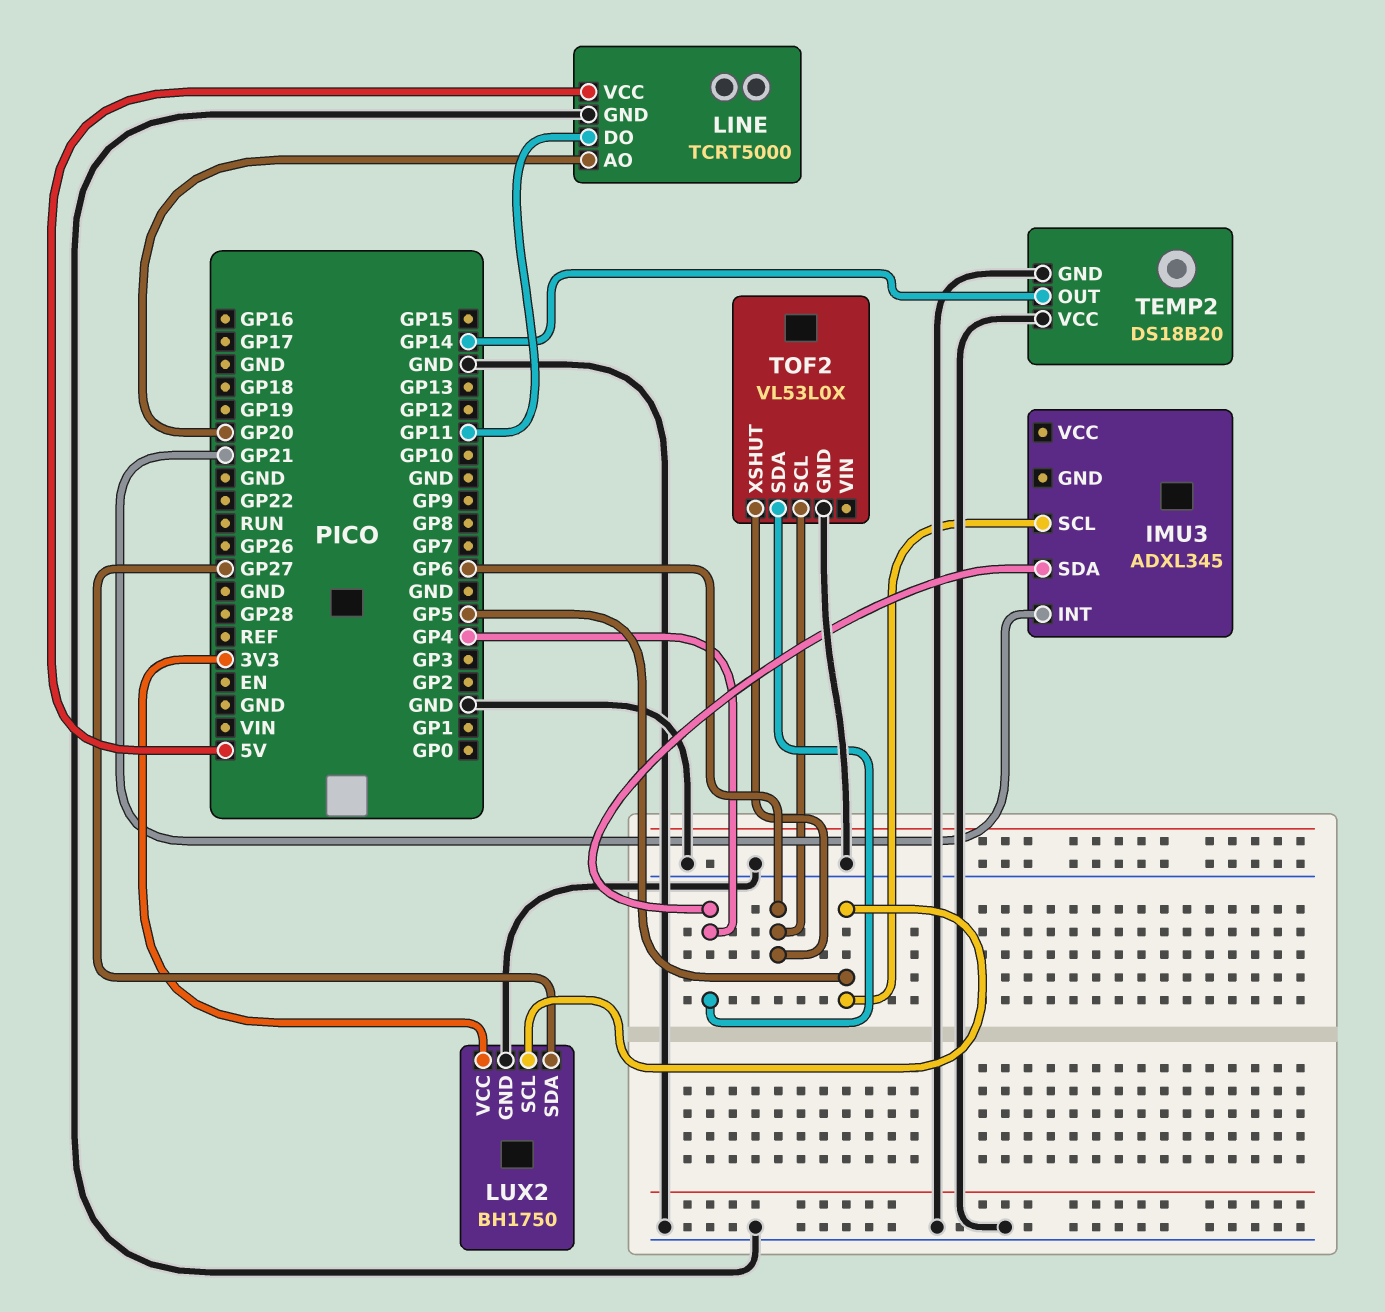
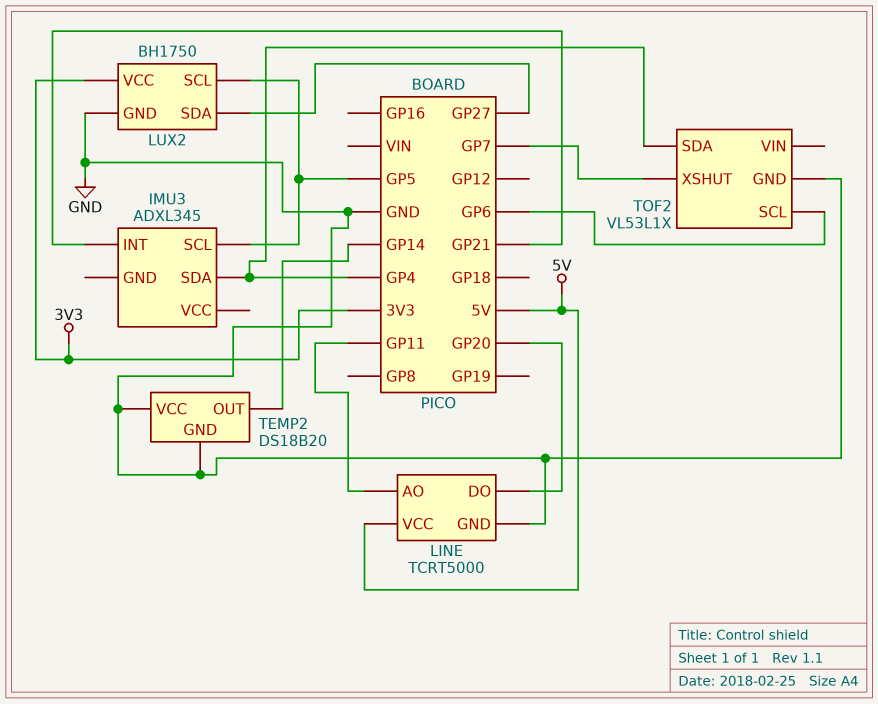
LINE pin AO: GP20 -> GP11
LINE pin DO: GP11 -> GP20
TOF2: VL53L0X -> VL53L1X
TOF2 pin XSHUT: GP6 -> GP7

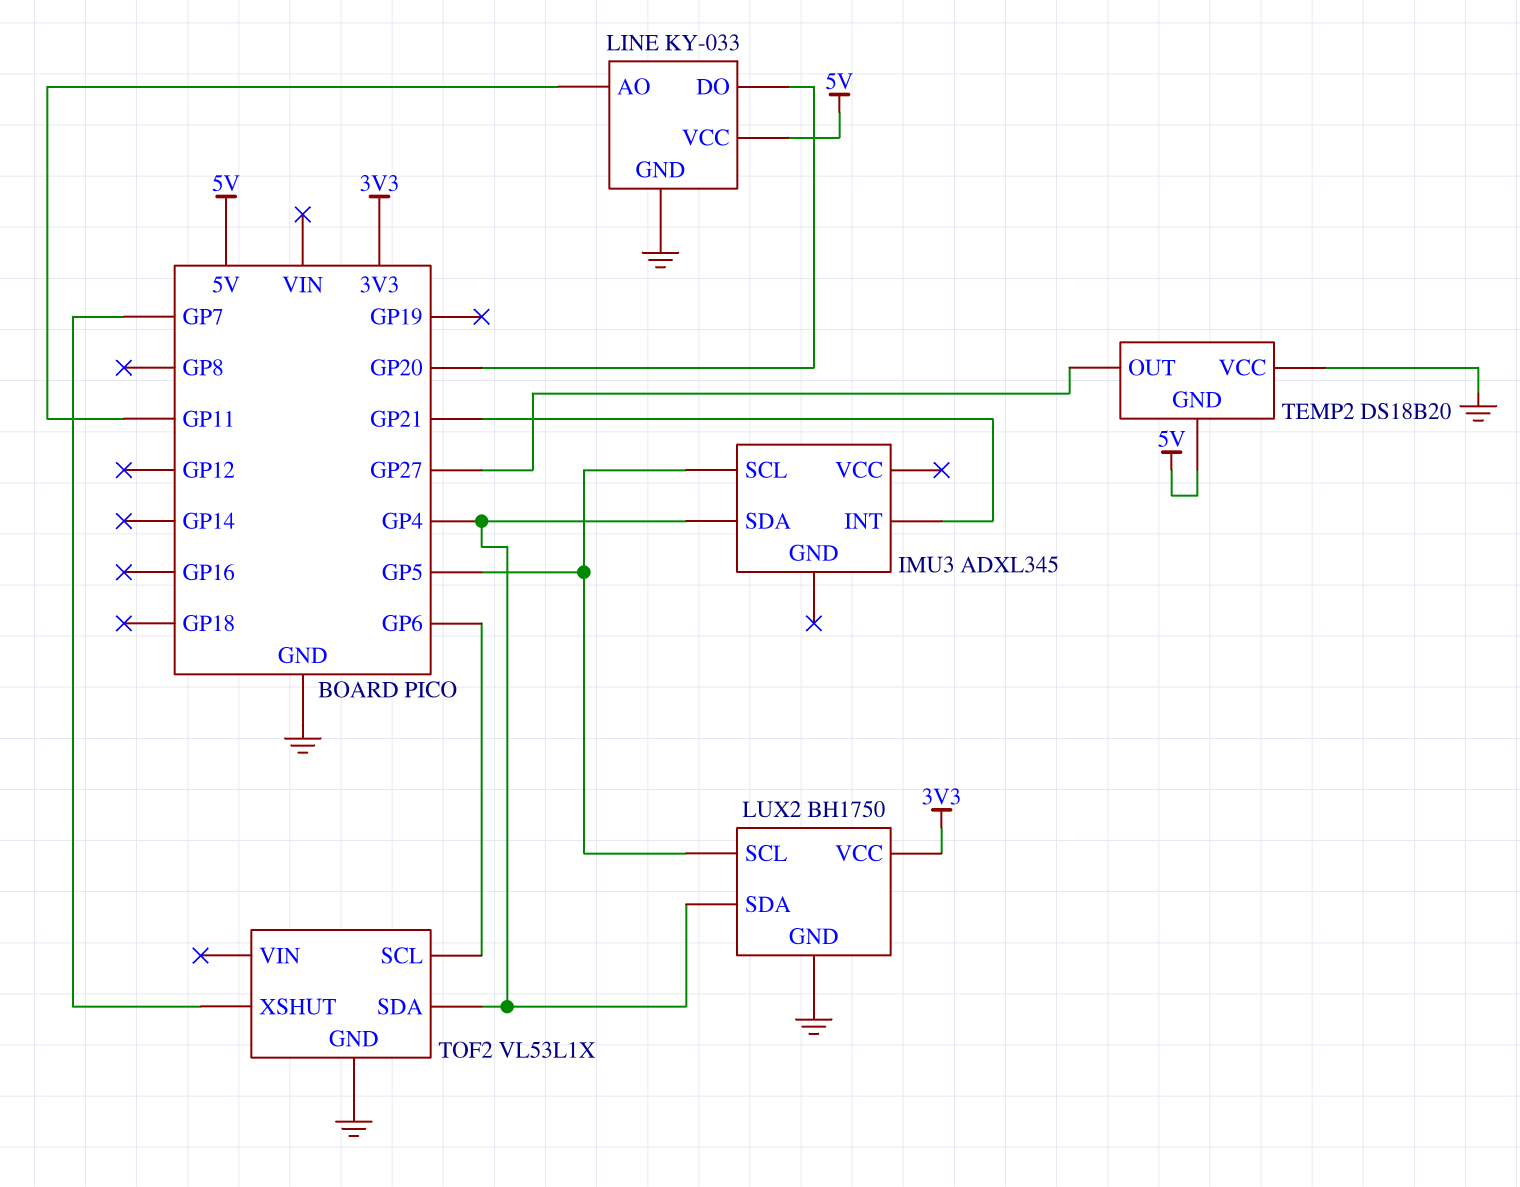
LINE: TCRT5000 -> KY-033
LUX2 pin SDA: GP27 -> GP4
TEMP2 pin GND: GND -> 5V
TEMP2 pin OUT: GP14 -> GP27

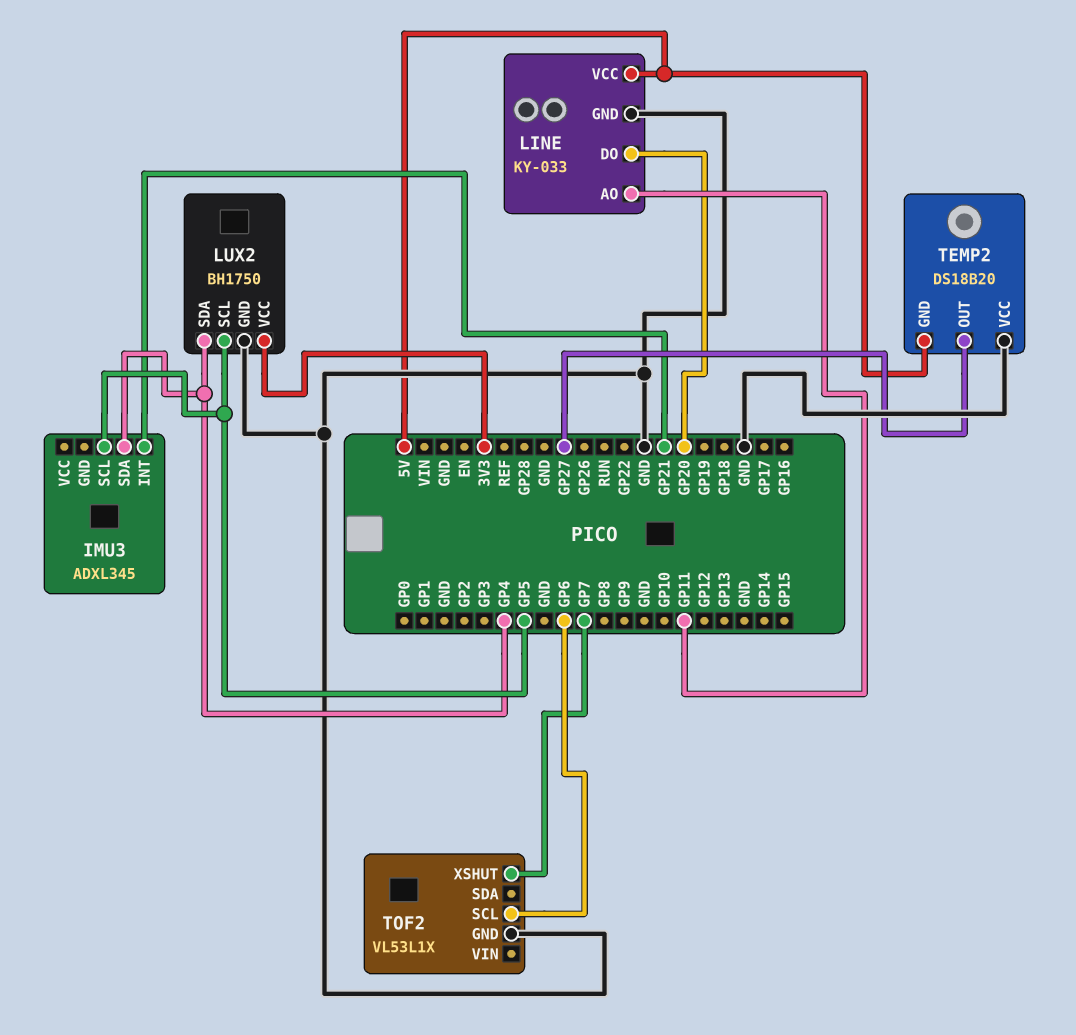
TOF2 pin SDA: GP4 -> none

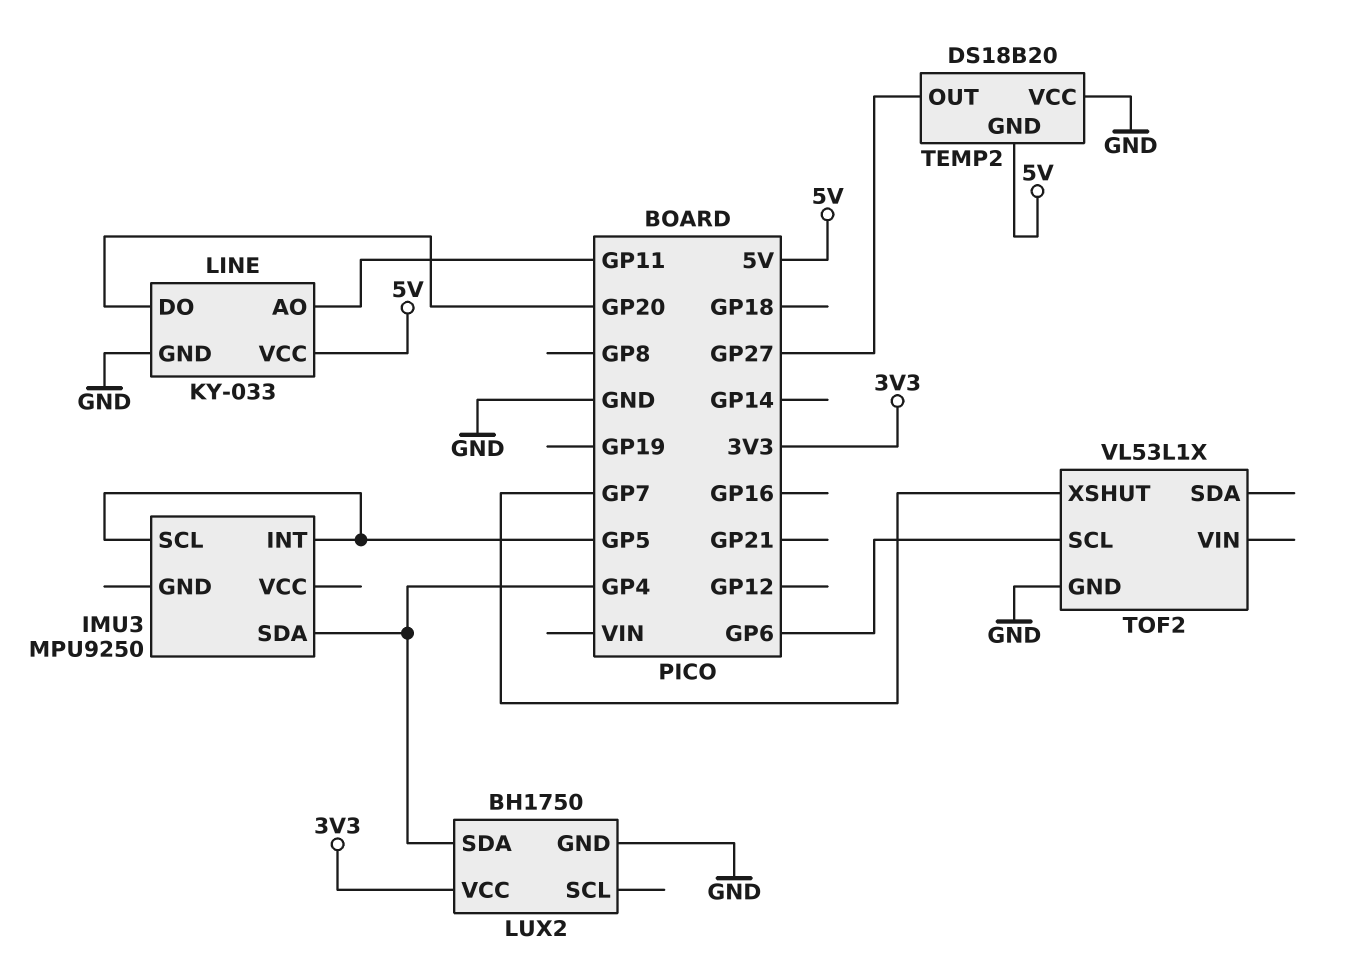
IMU3: ADXL345 -> MPU9250
IMU3 pin INT: GP21 -> GP5
LUX2 pin SCL: GP5 -> none

